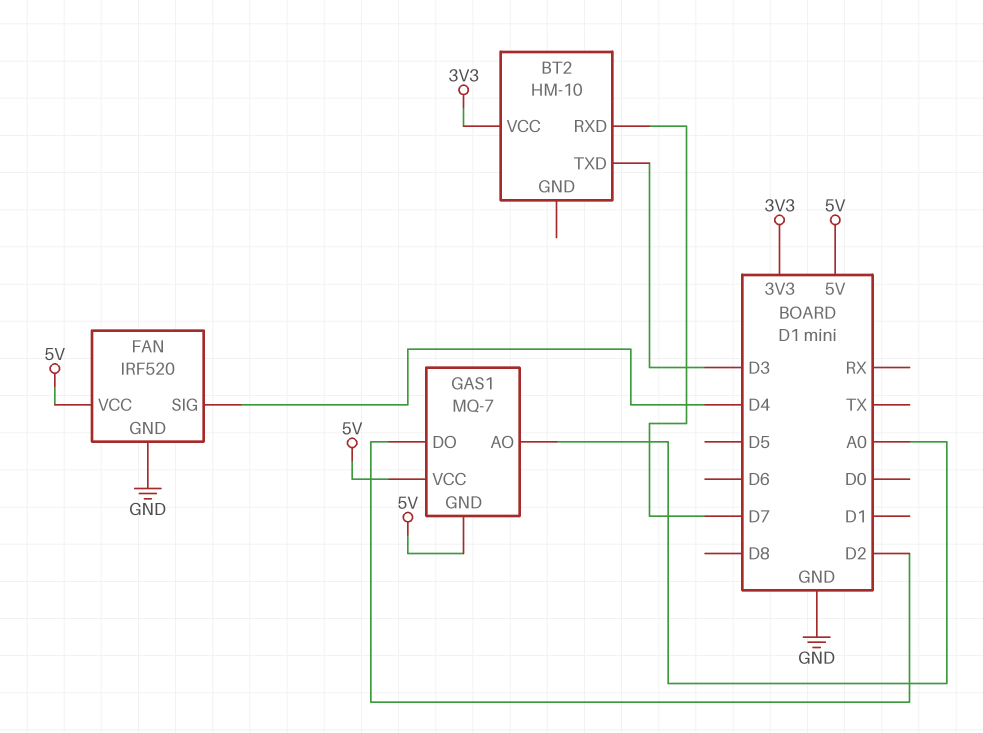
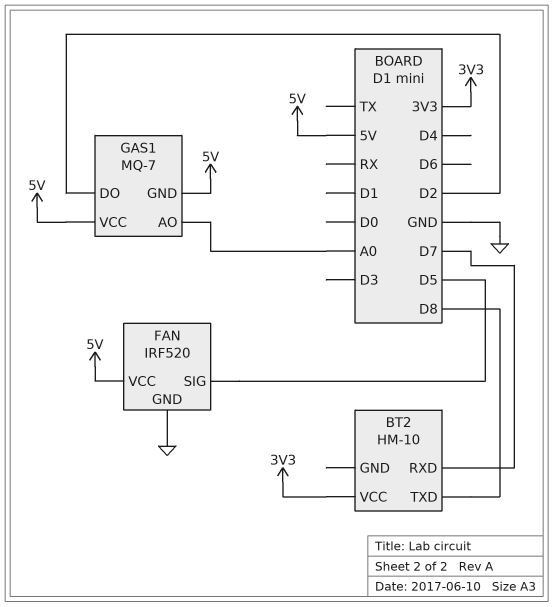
BT2 pin TXD: D3 -> D8
FAN pin SIG: D4 -> D5

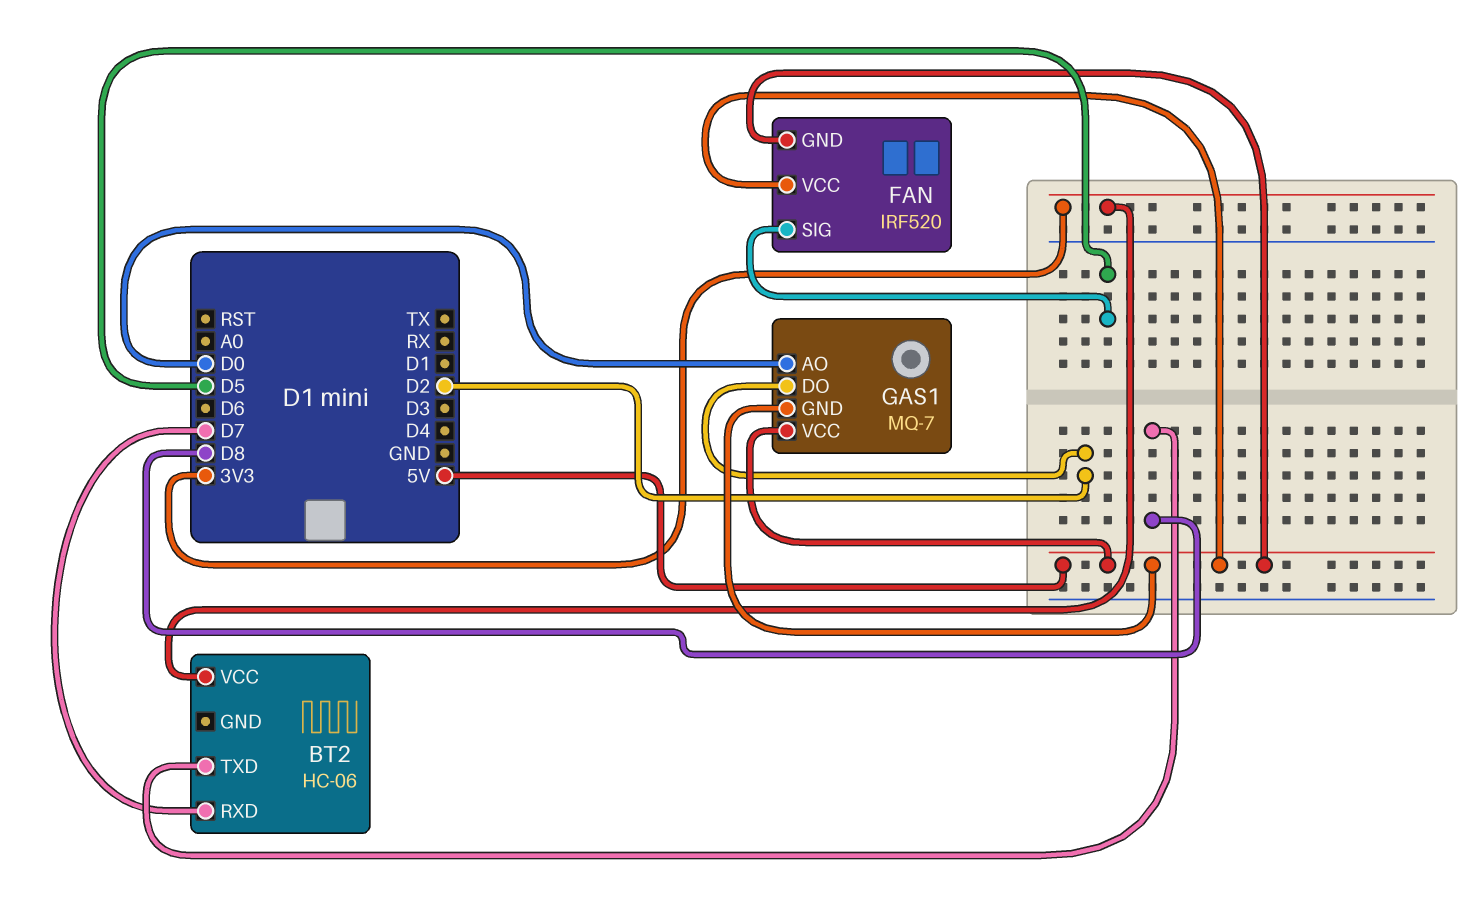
BT2: HM-10 -> HC-06
FAN pin GND: GND -> 5V
GAS1 pin AO: A0 -> D0

